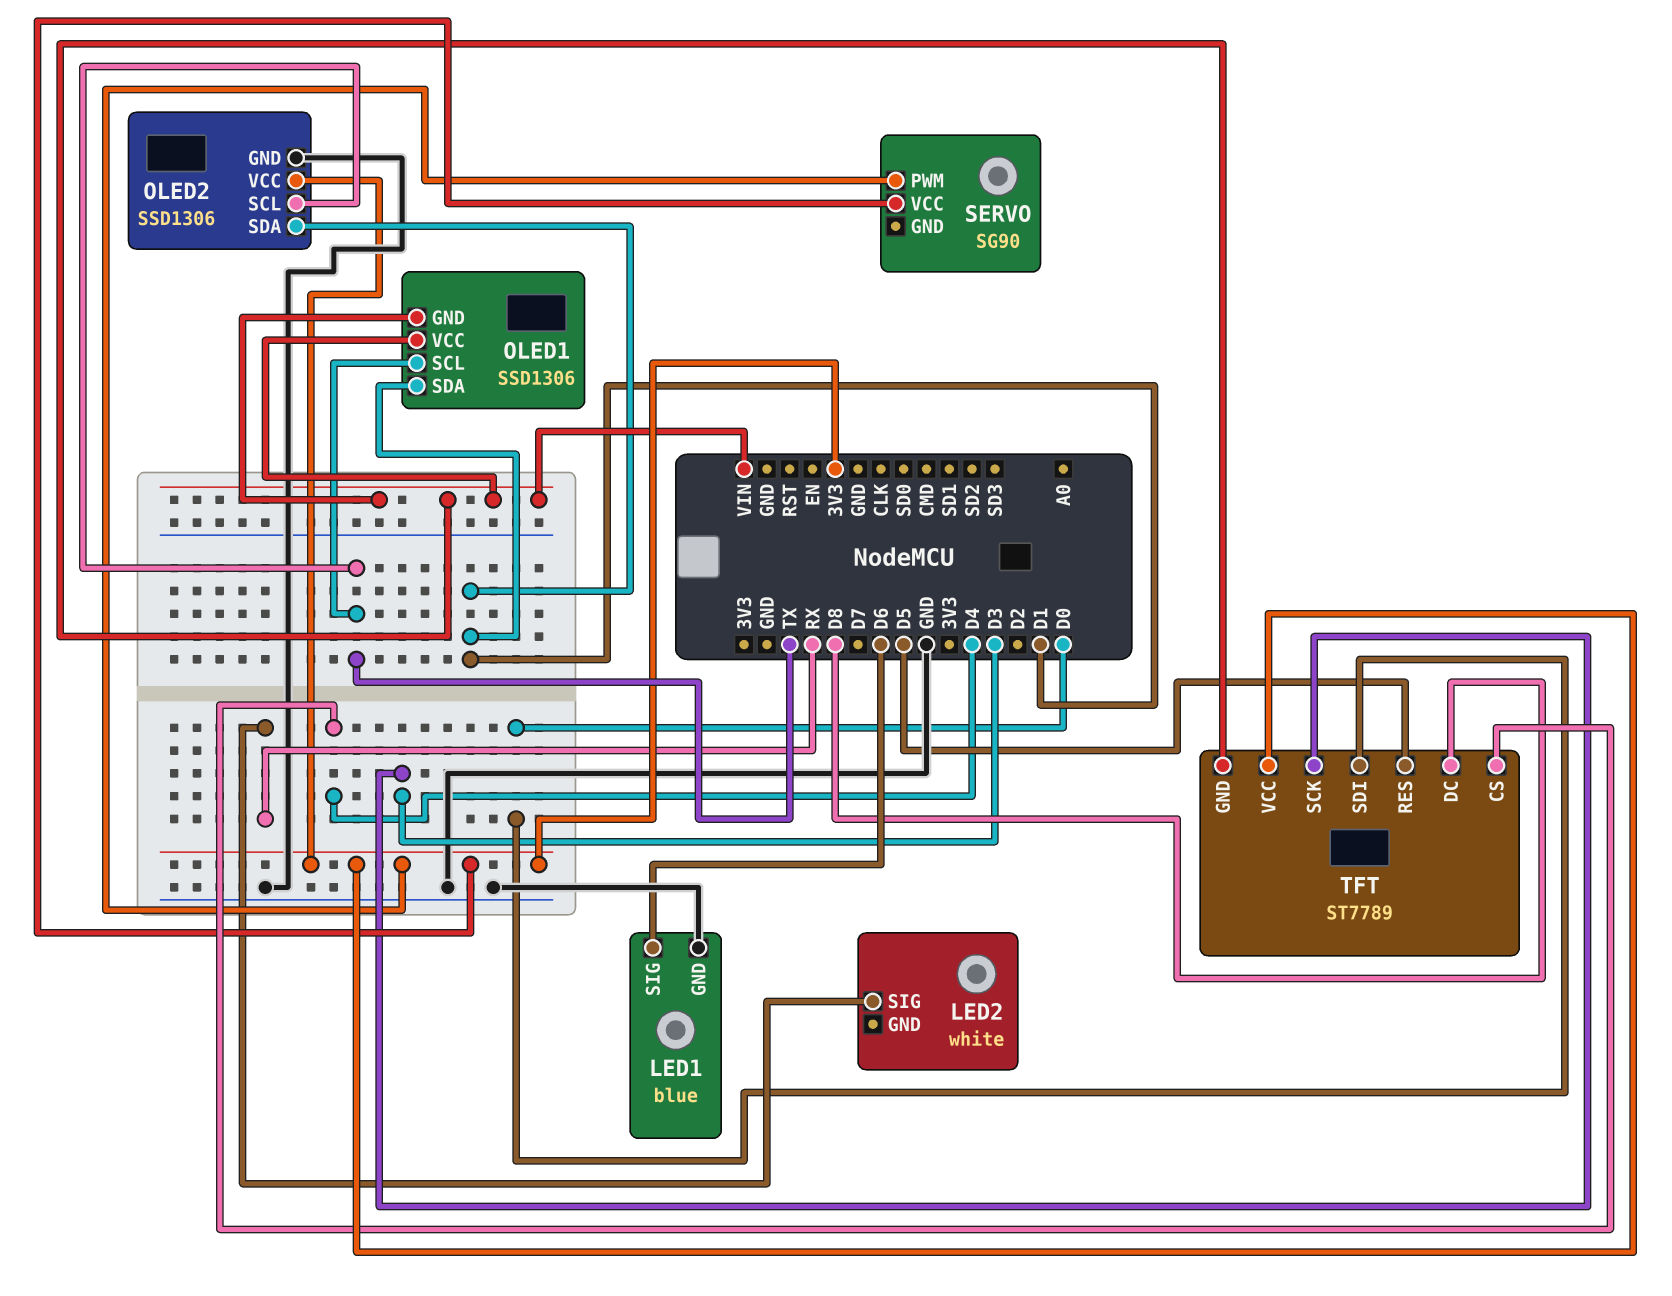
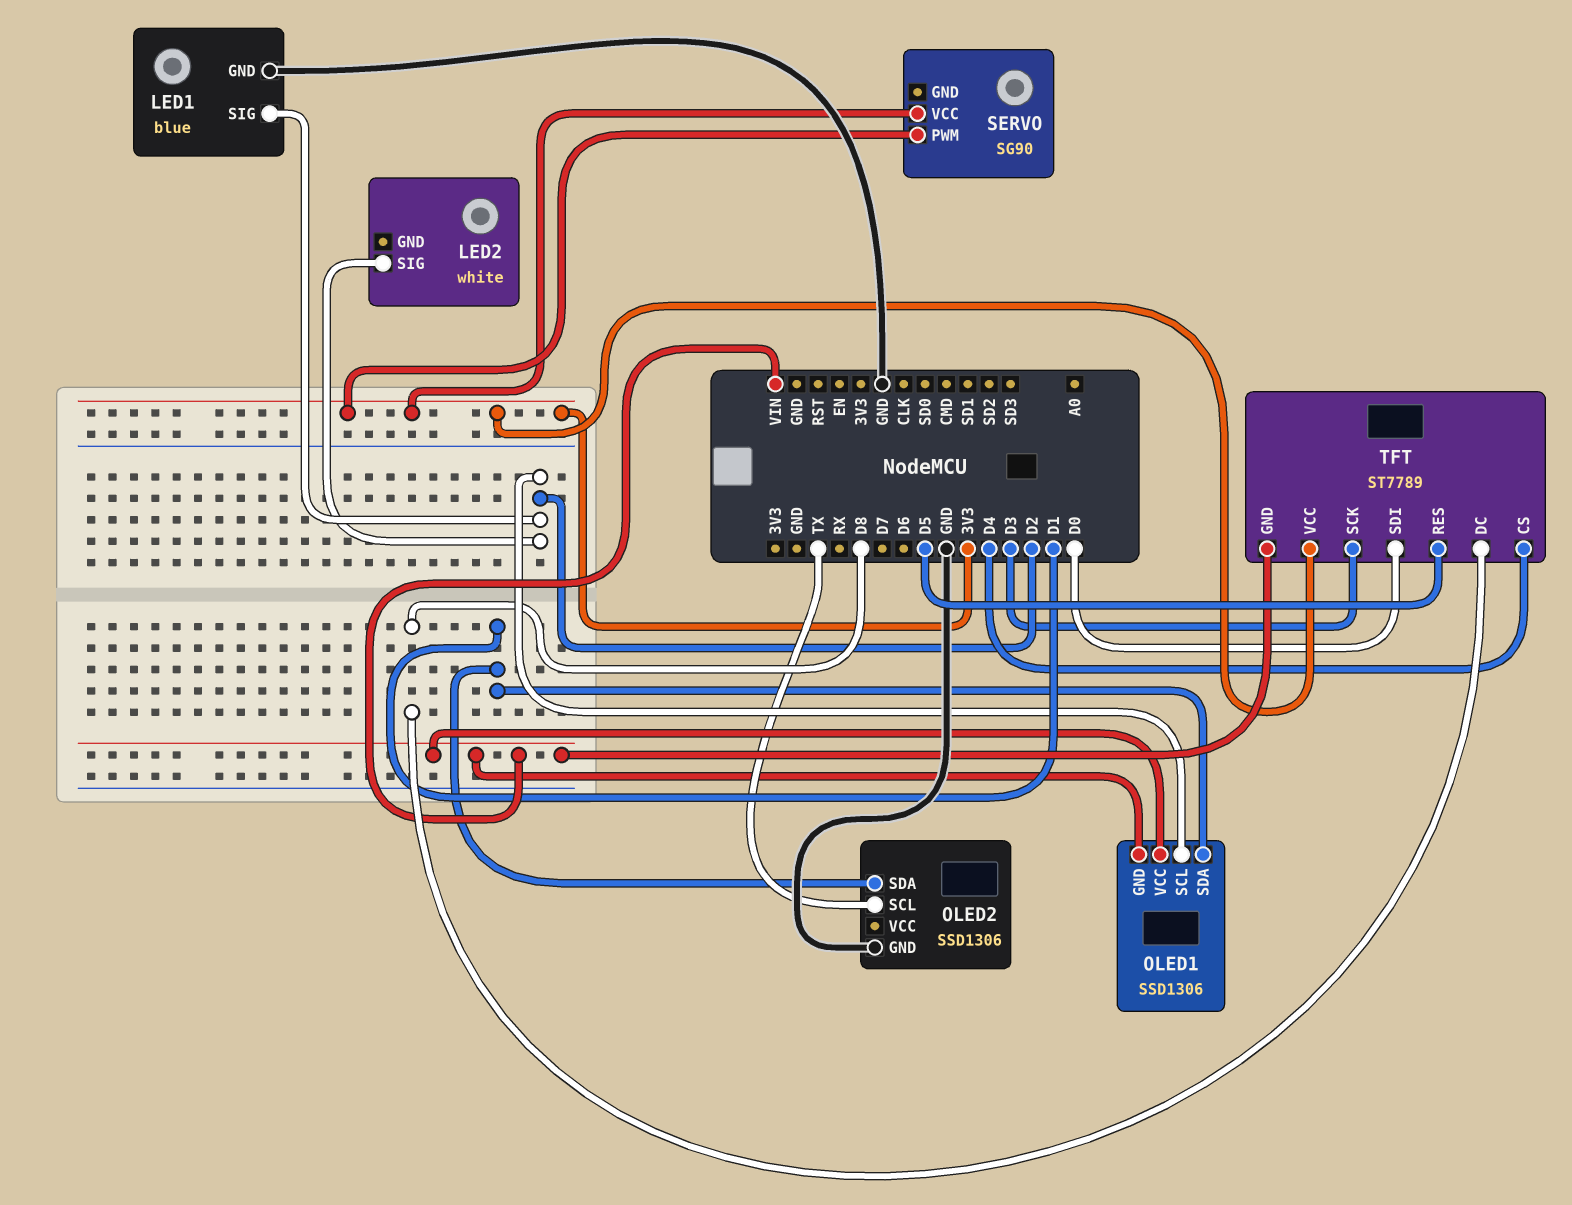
LED1 pin SIG: D6 -> D2
LED2 pin SIG: RX -> D2
OLED1 pin SCL: TX -> D2
OLED2 pin VCC: 3V3 -> none

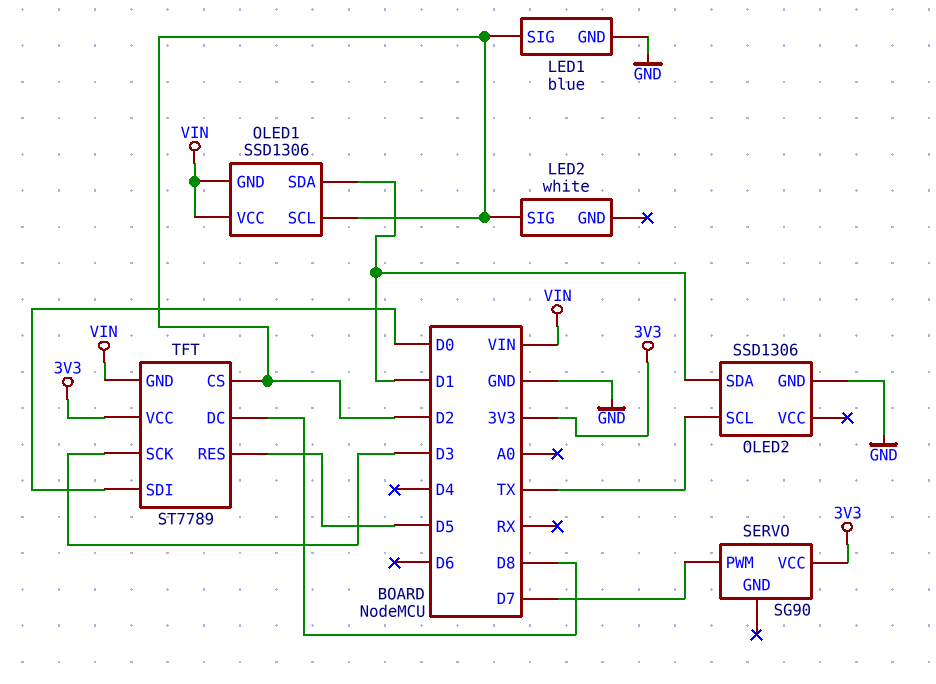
SERVO pin PWM: 3V3 -> D7
TFT pin CS: D4 -> D2

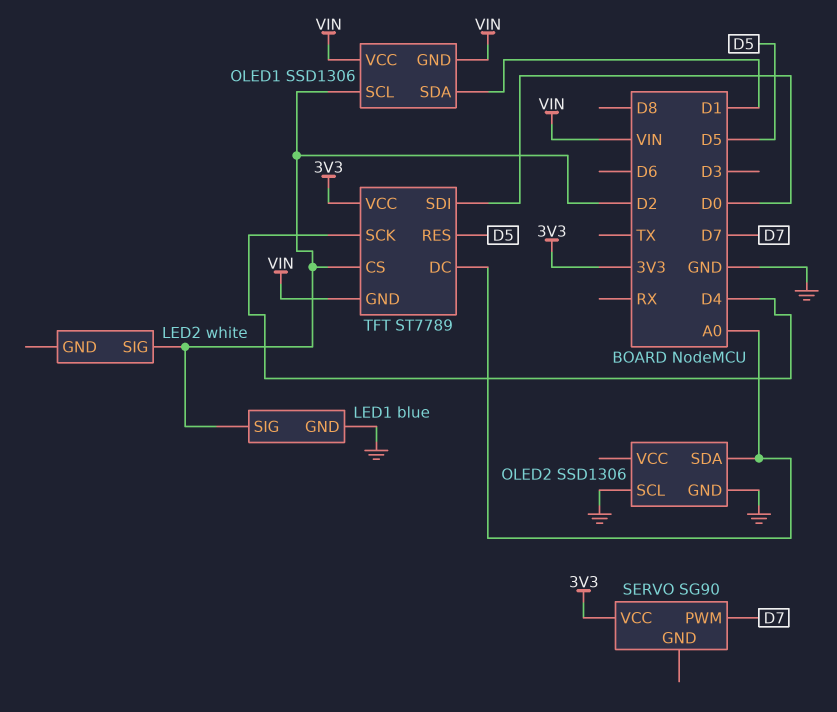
OLED2 pin SCL: TX -> GND
OLED2 pin SDA: D1 -> A0
TFT pin DC: D8 -> A0
TFT pin SCK: D3 -> D4

